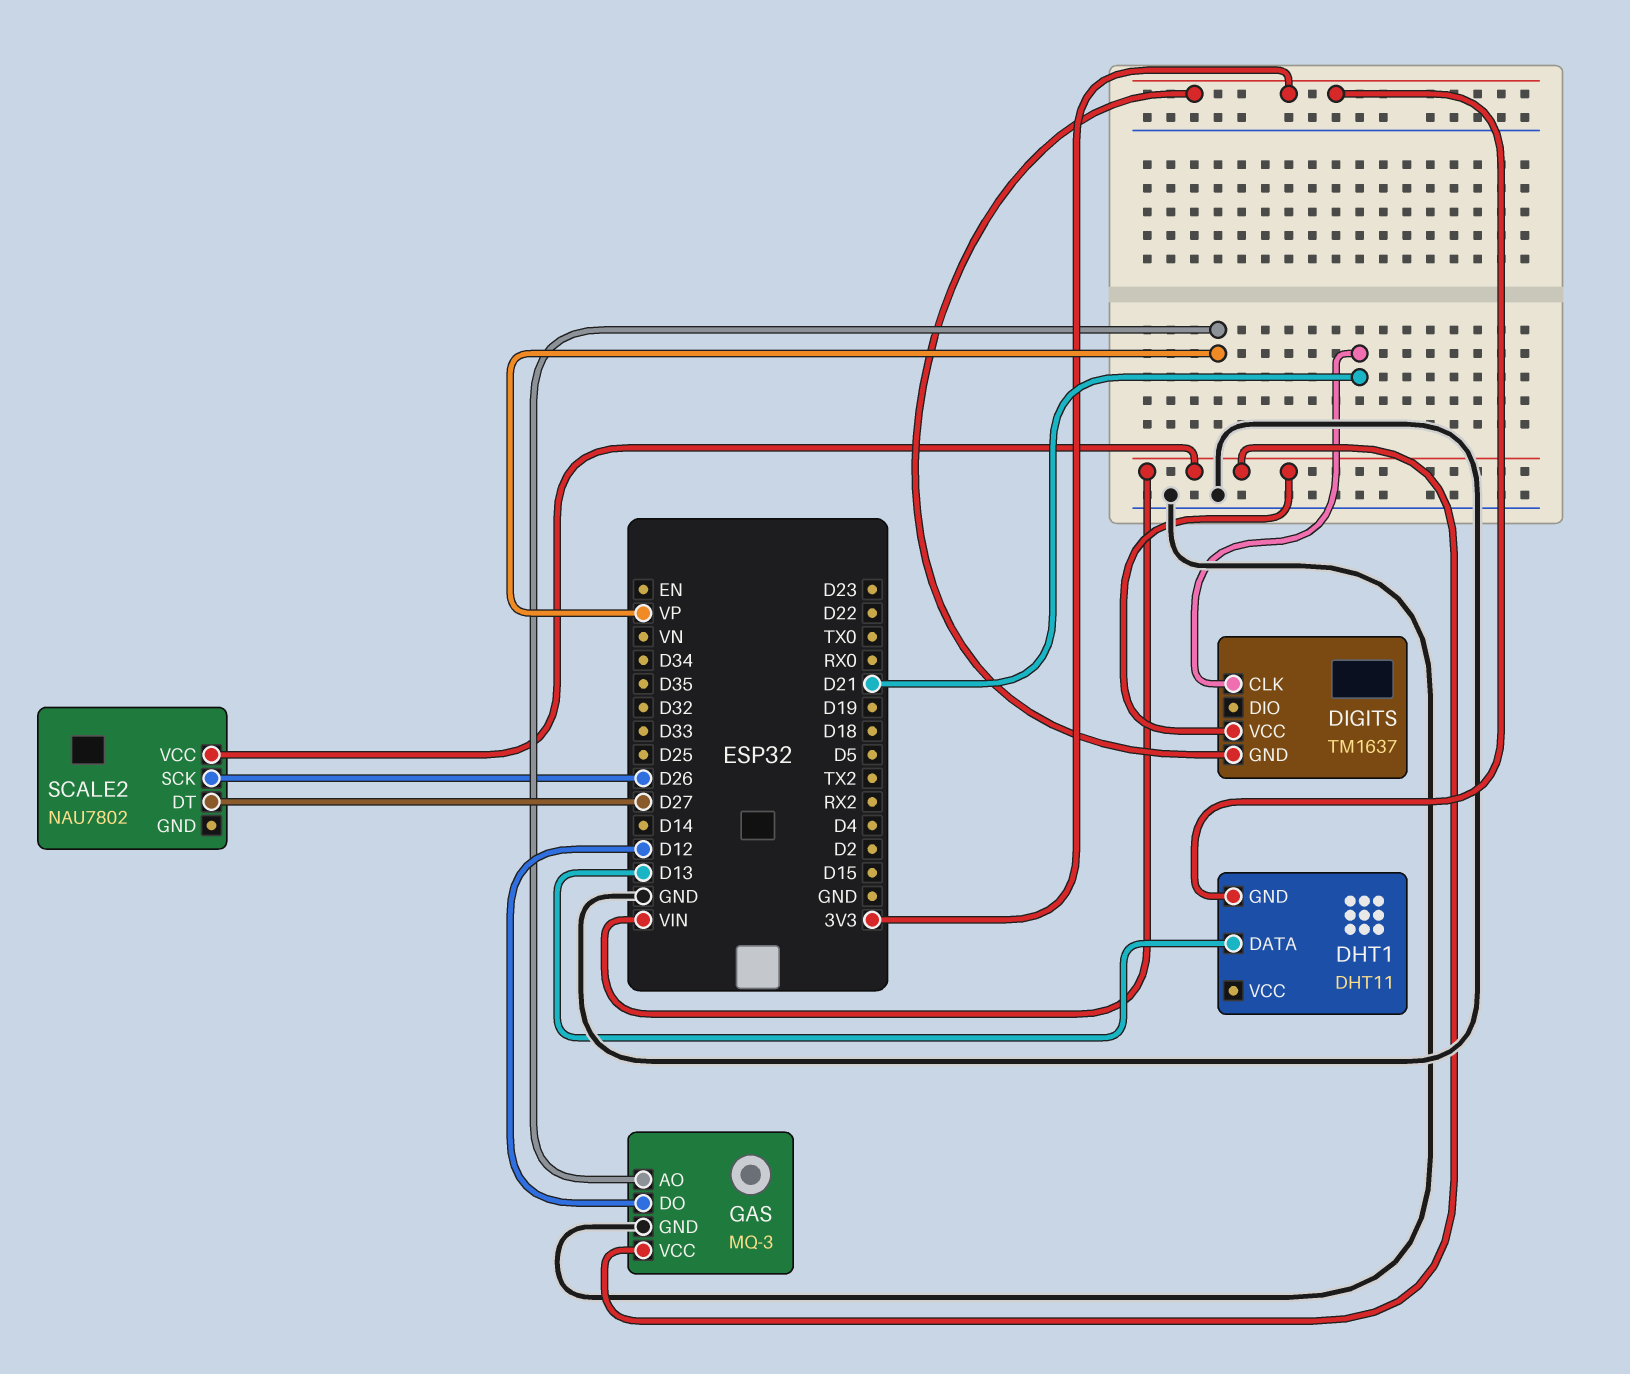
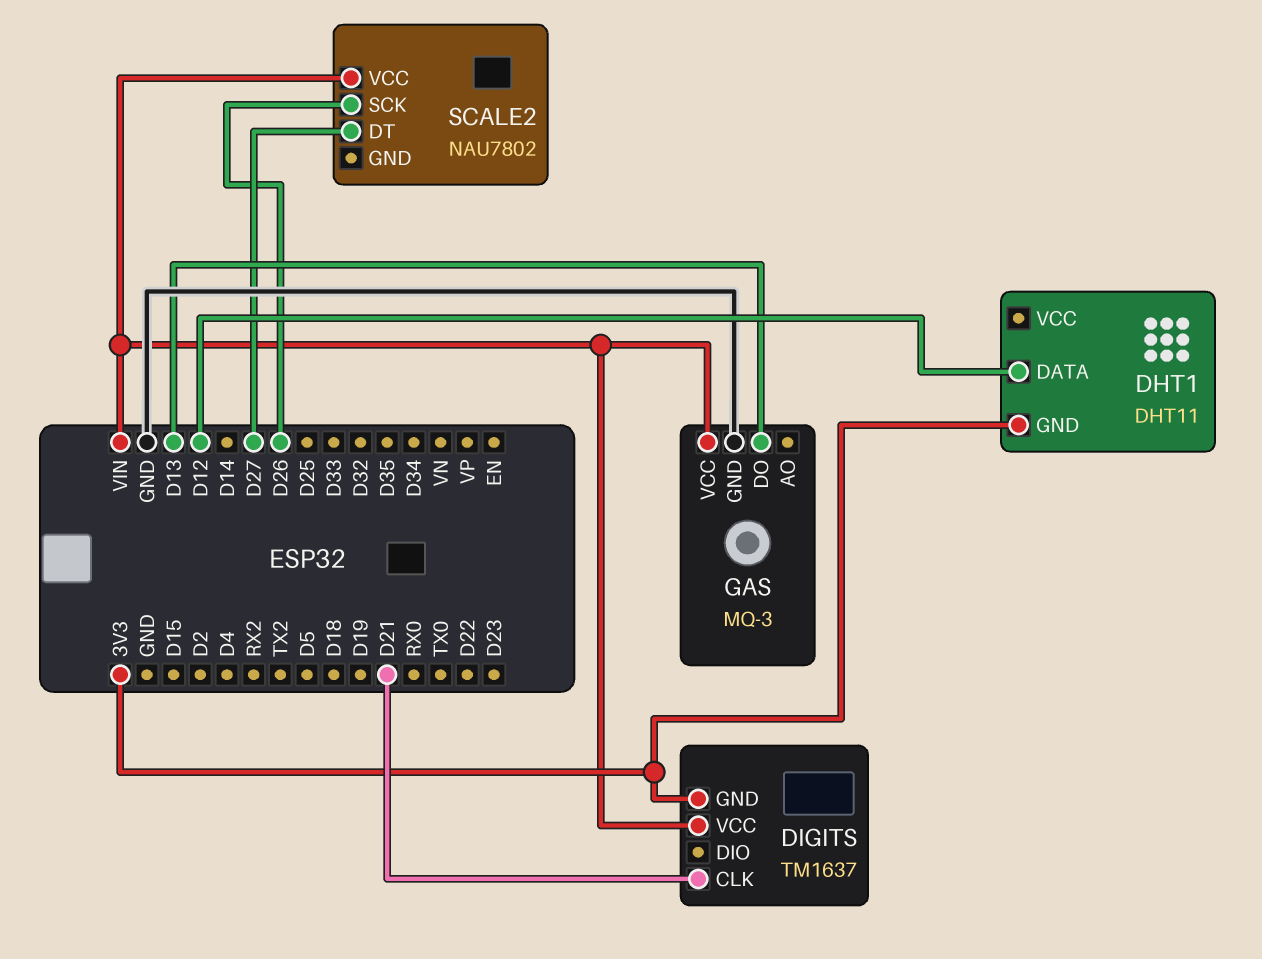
DHT1 pin DATA: D13 -> D12
GAS pin AO: VP -> none
GAS pin DO: D12 -> D13

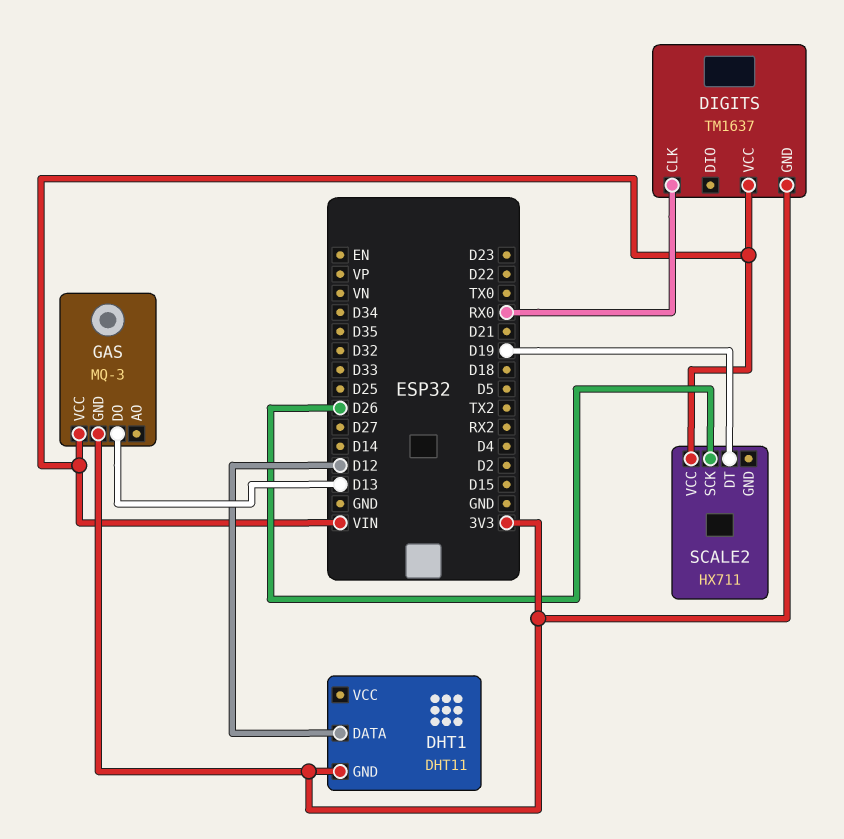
DIGITS pin CLK: D21 -> RX0
GAS pin GND: GND -> 3V3
SCALE2: NAU7802 -> HX711
SCALE2 pin DT: D27 -> D19

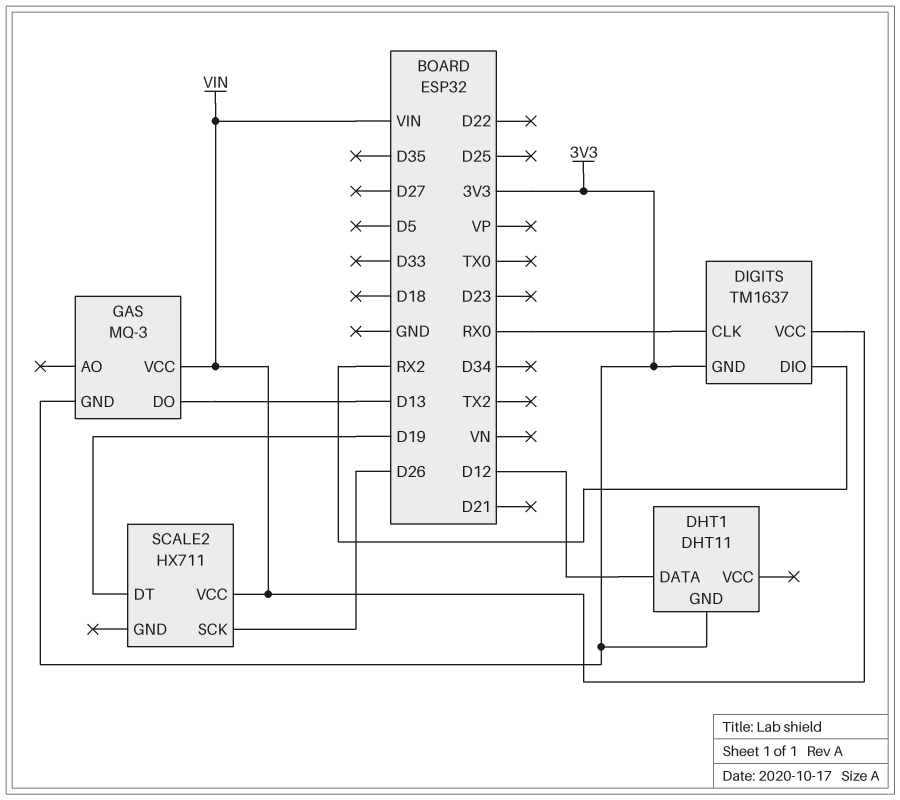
DIGITS pin DIO: none -> RX2

